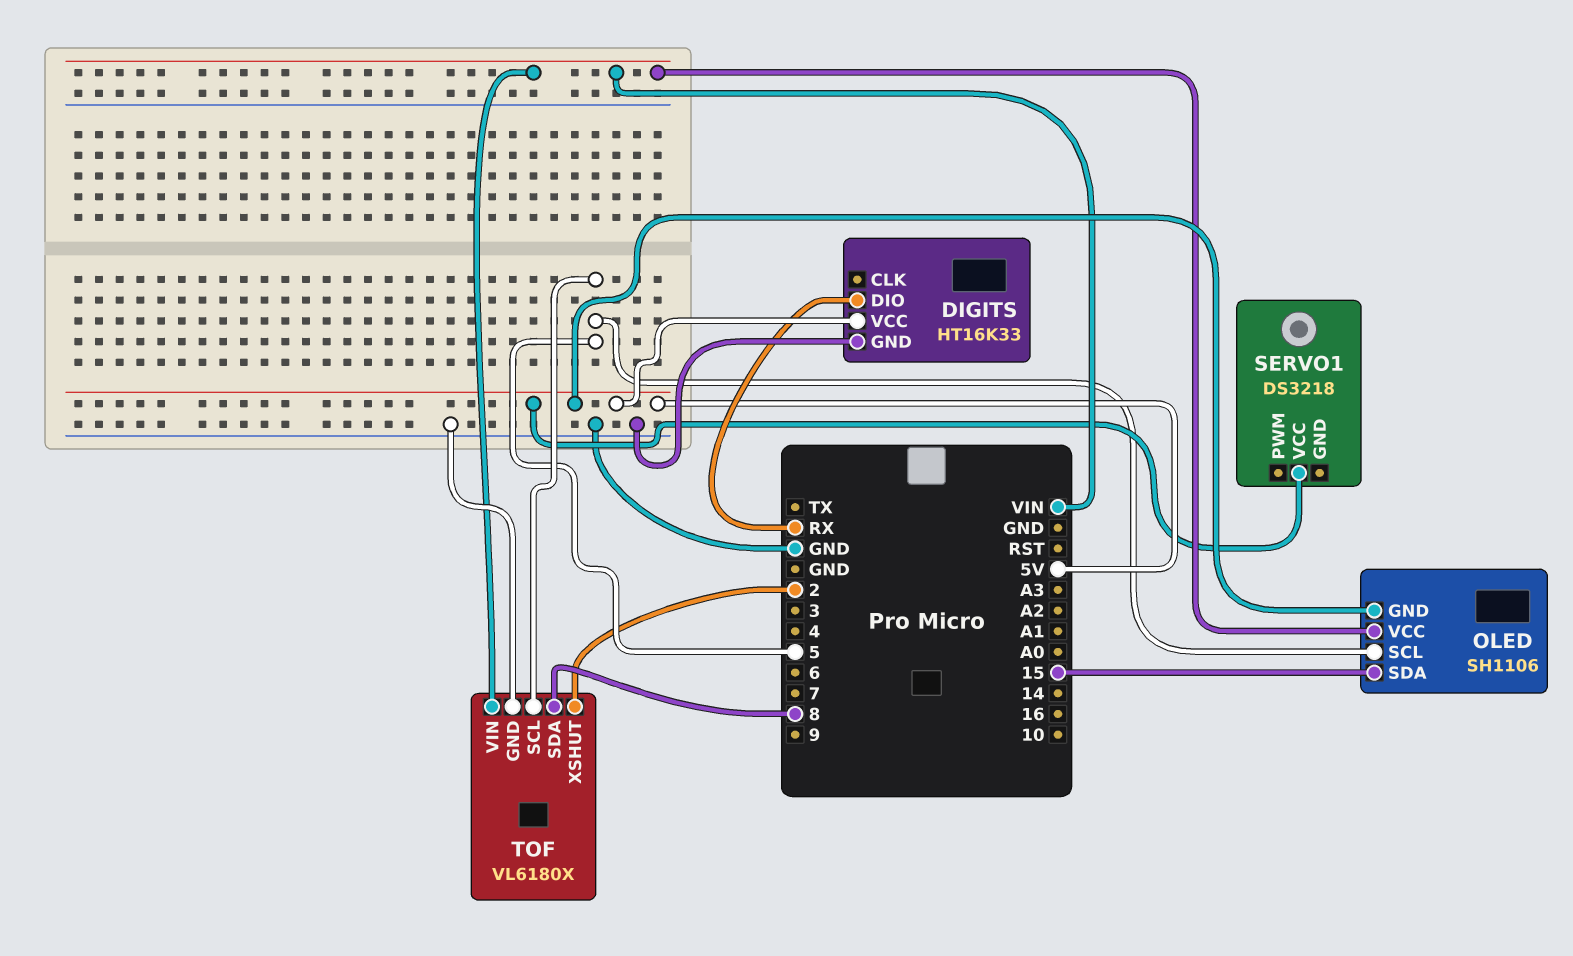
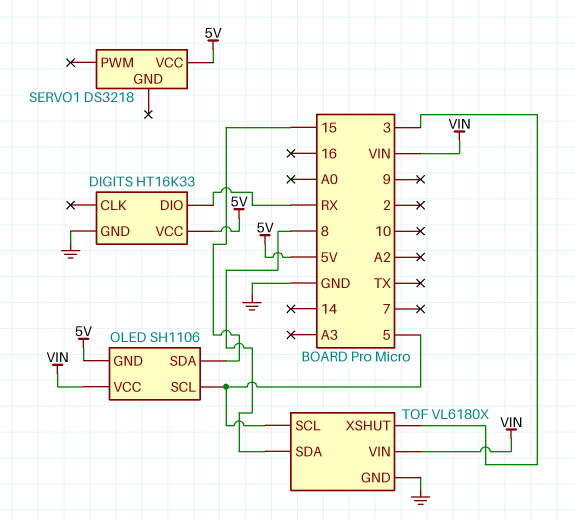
TOF pin XSHUT: 2 -> 3

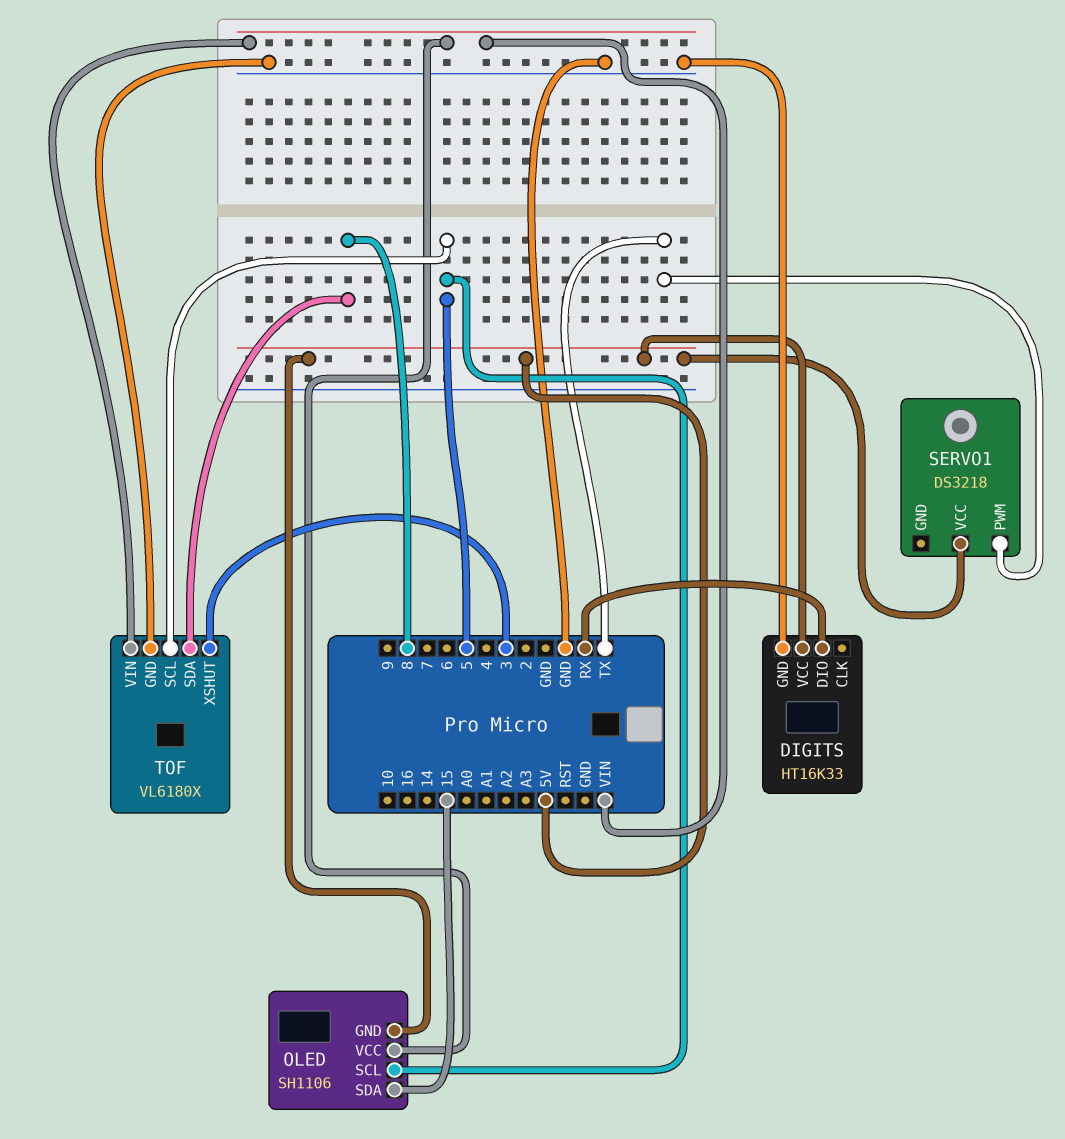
SERVO1 pin PWM: none -> TX

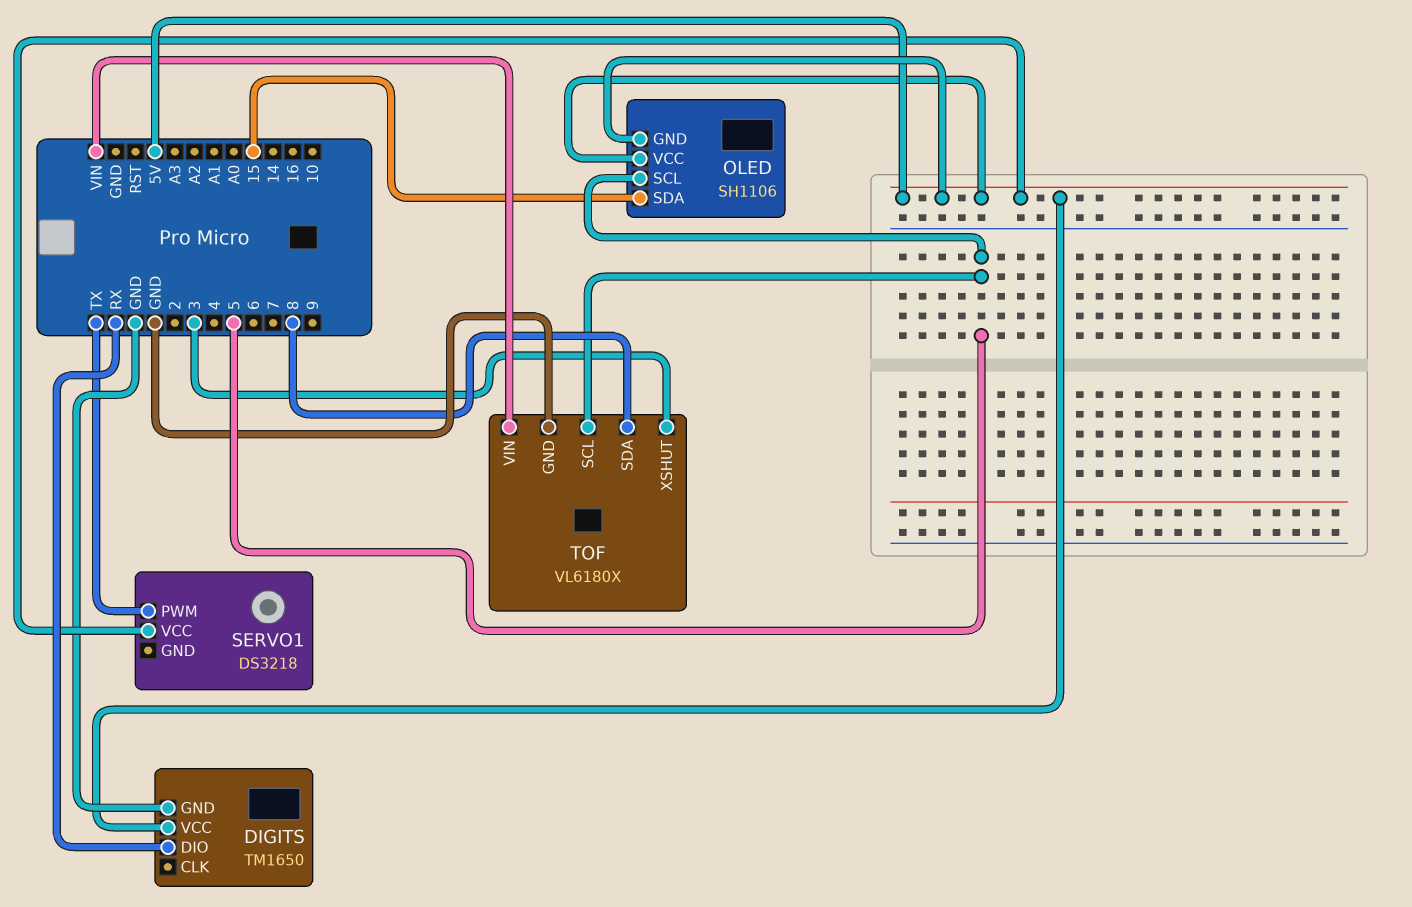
DIGITS: HT16K33 -> TM1650
OLED pin VCC: VIN -> 5V

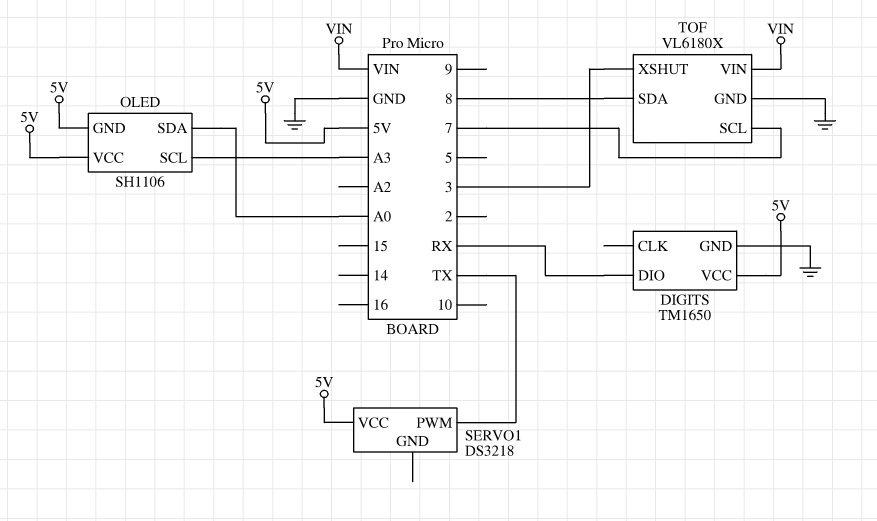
OLED pin SCL: 5 -> A3
OLED pin SDA: 15 -> A0
TOF pin SCL: 5 -> 7

